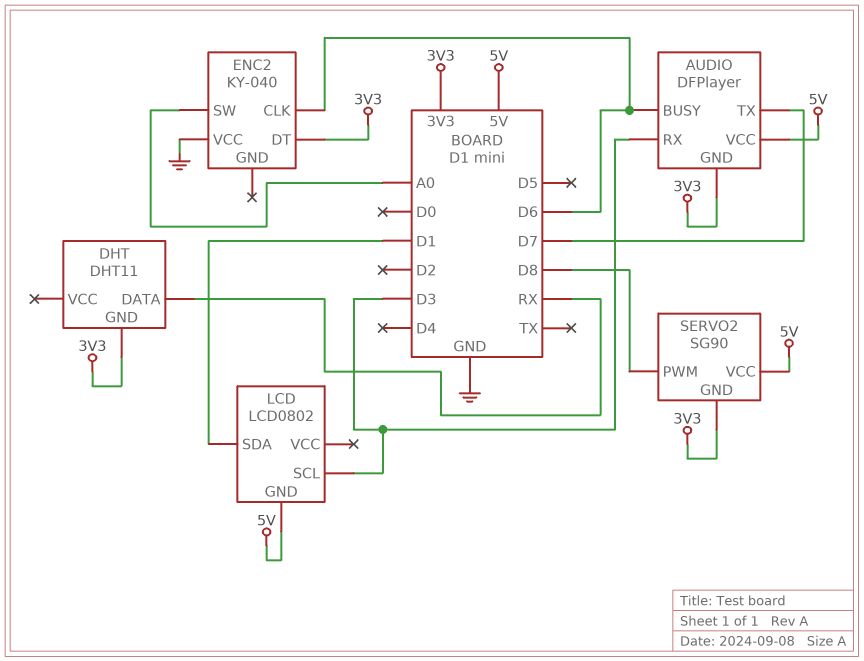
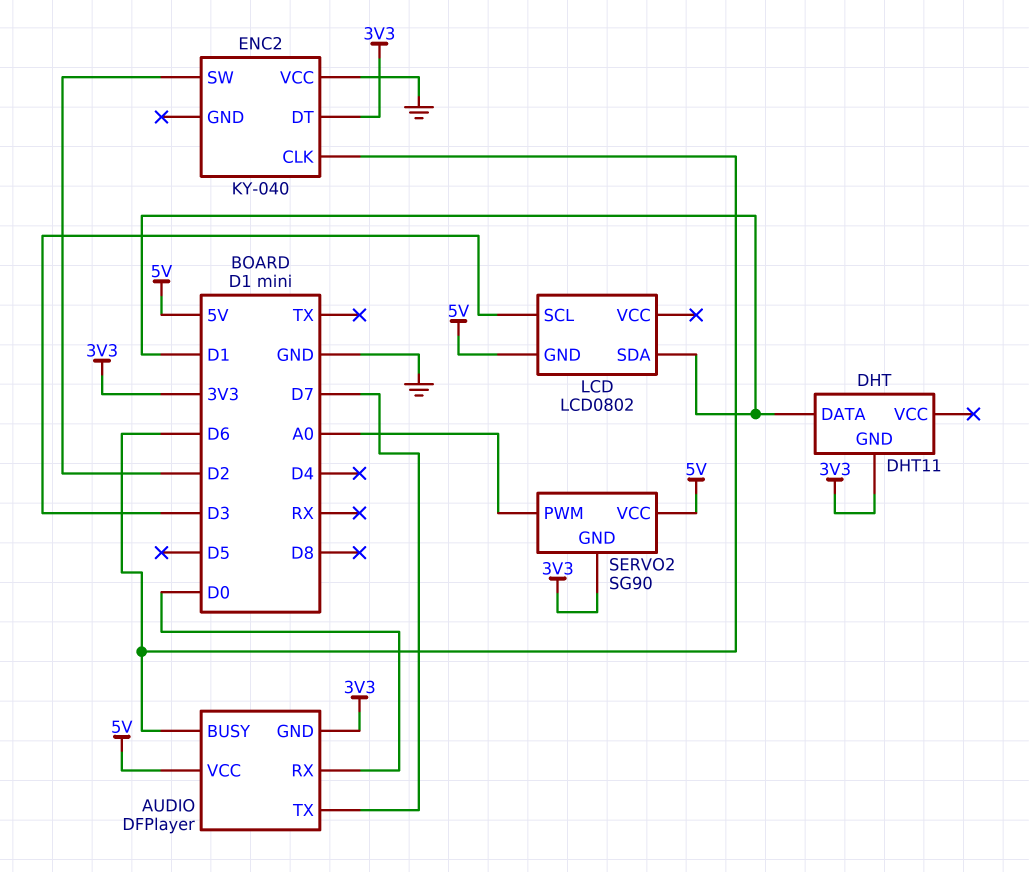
AUDIO pin RX: D3 -> D0
DHT pin DATA: RX -> D1
ENC2 pin SW: A0 -> D2
SERVO2 pin PWM: D8 -> A0

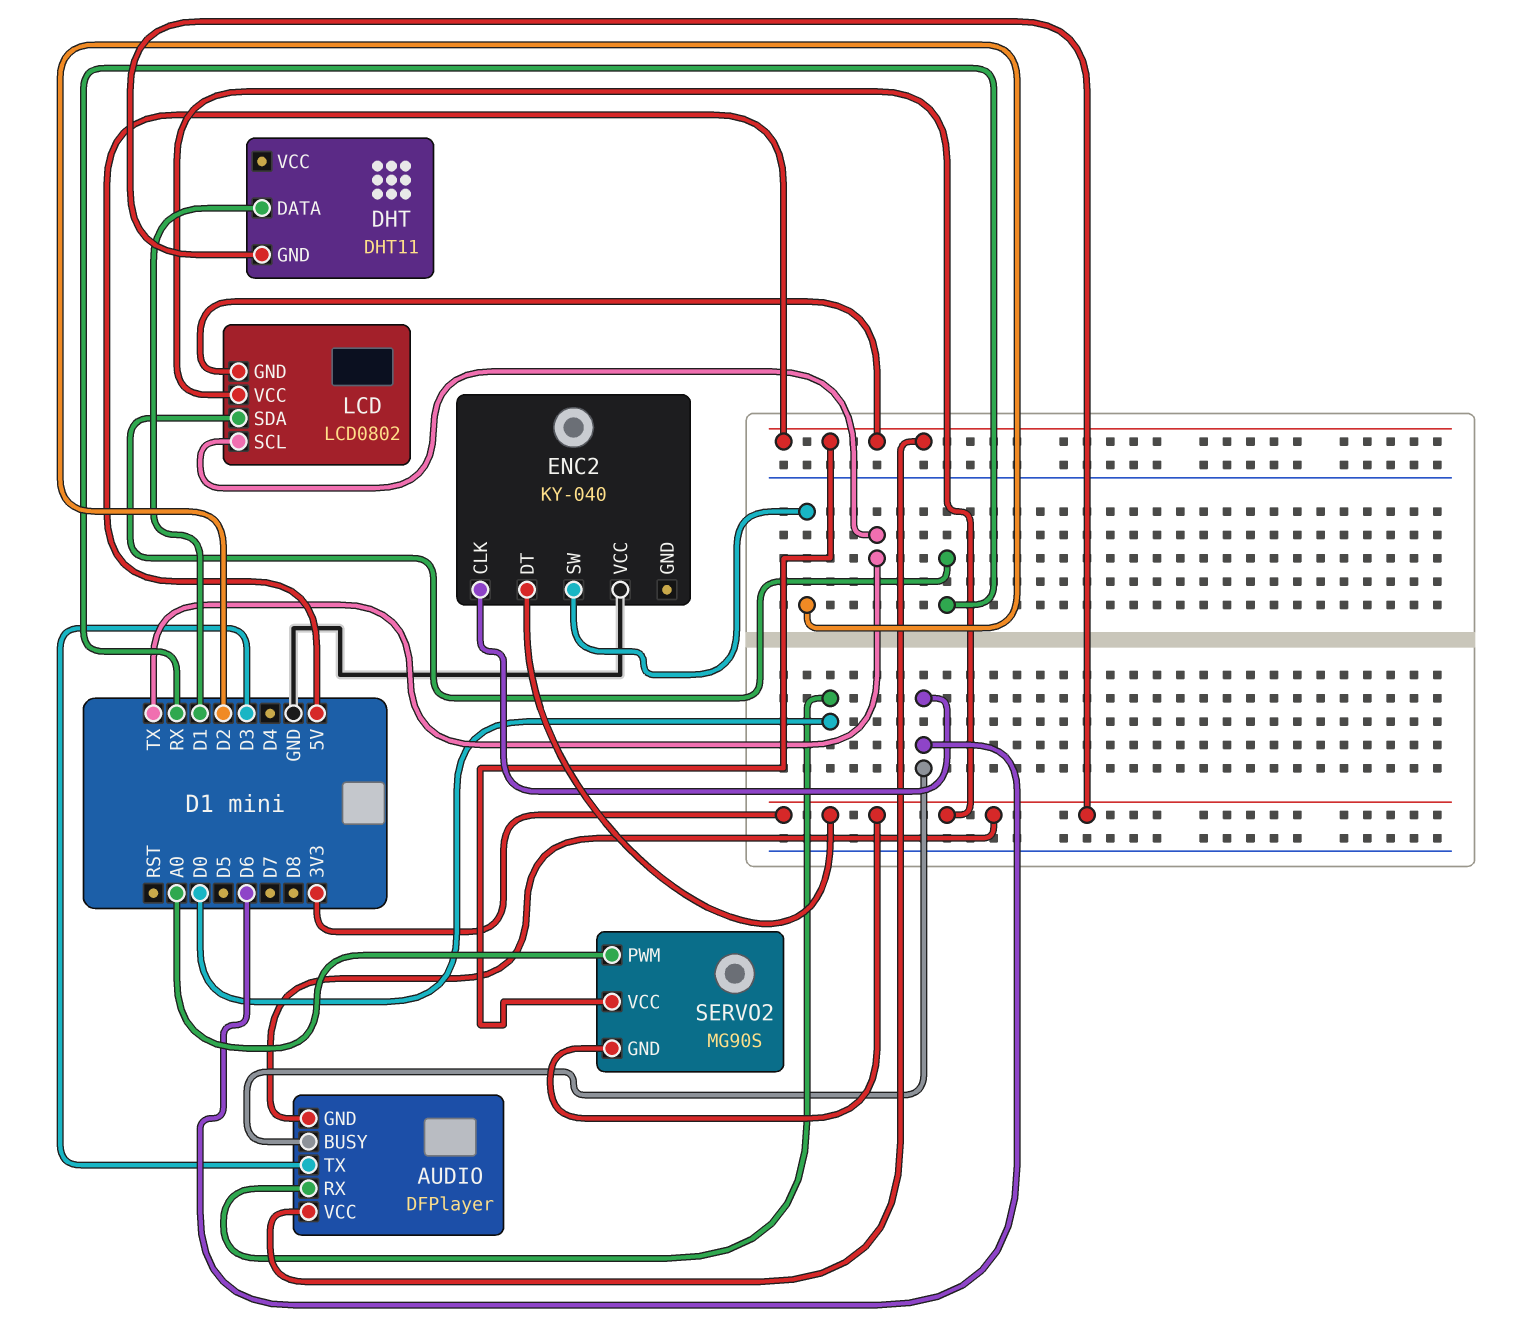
AUDIO pin TX: D7 -> D3
LCD pin SCL: D3 -> TX
LCD pin SDA: D1 -> RX
LCD pin VCC: none -> 3V3
SERVO2: SG90 -> MG90S

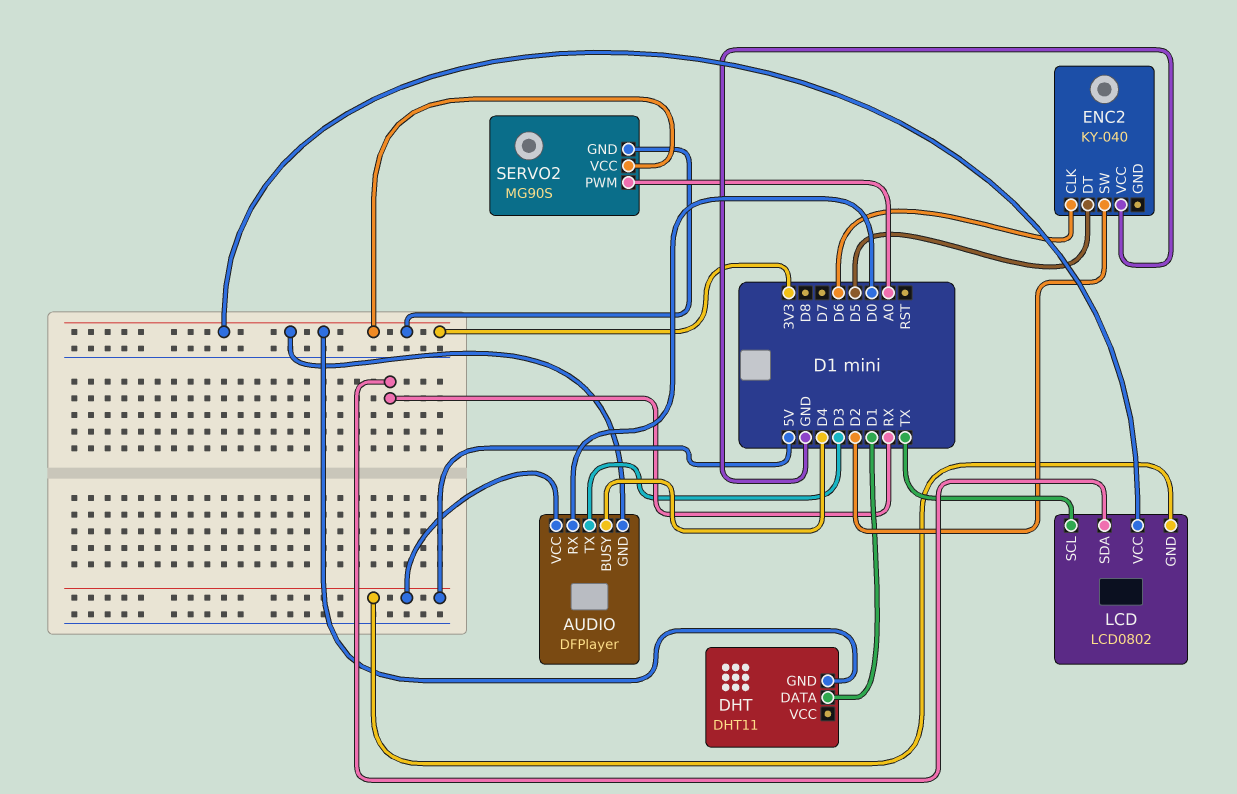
AUDIO pin BUSY: D6 -> D4
ENC2 pin DT: 3V3 -> D5
SERVO2 pin VCC: 5V -> 3V3

